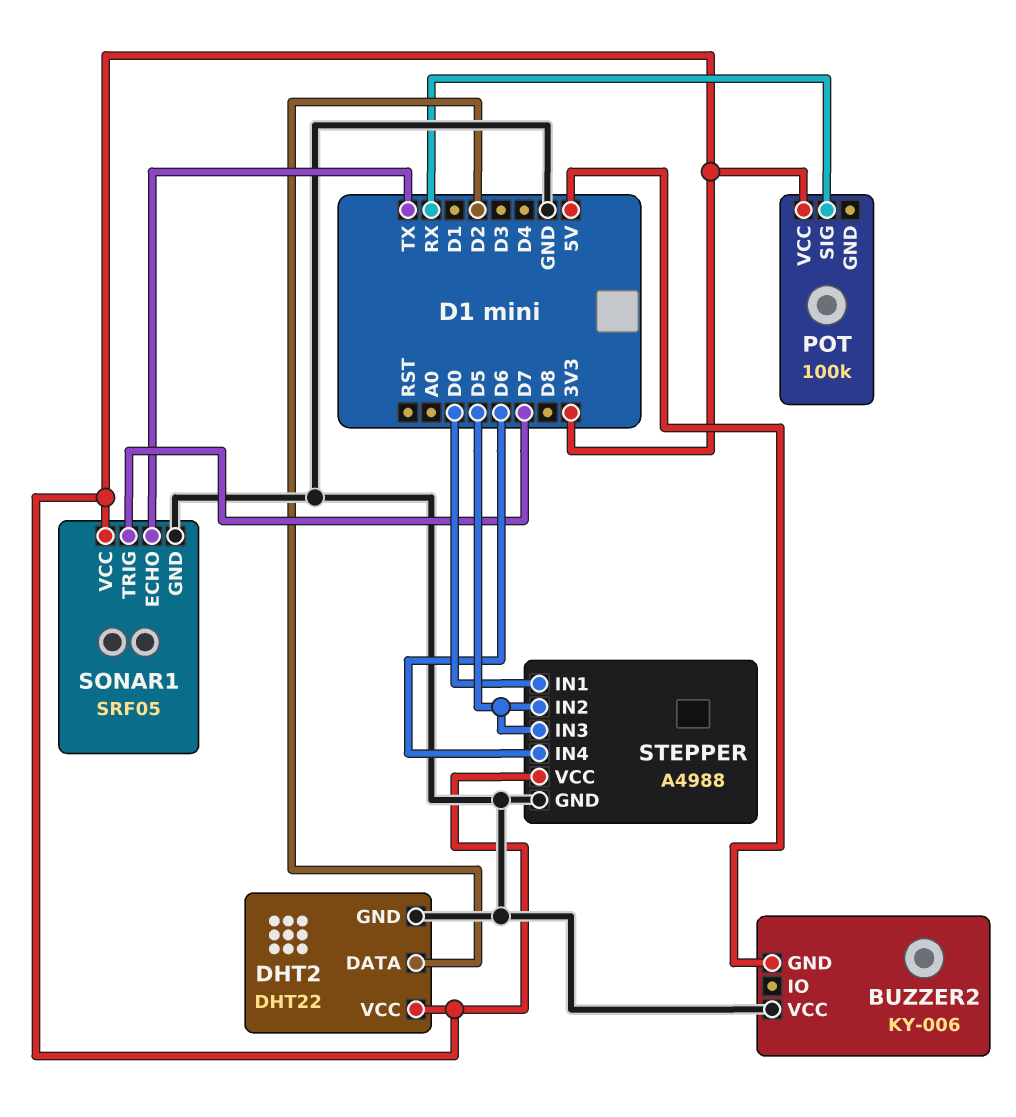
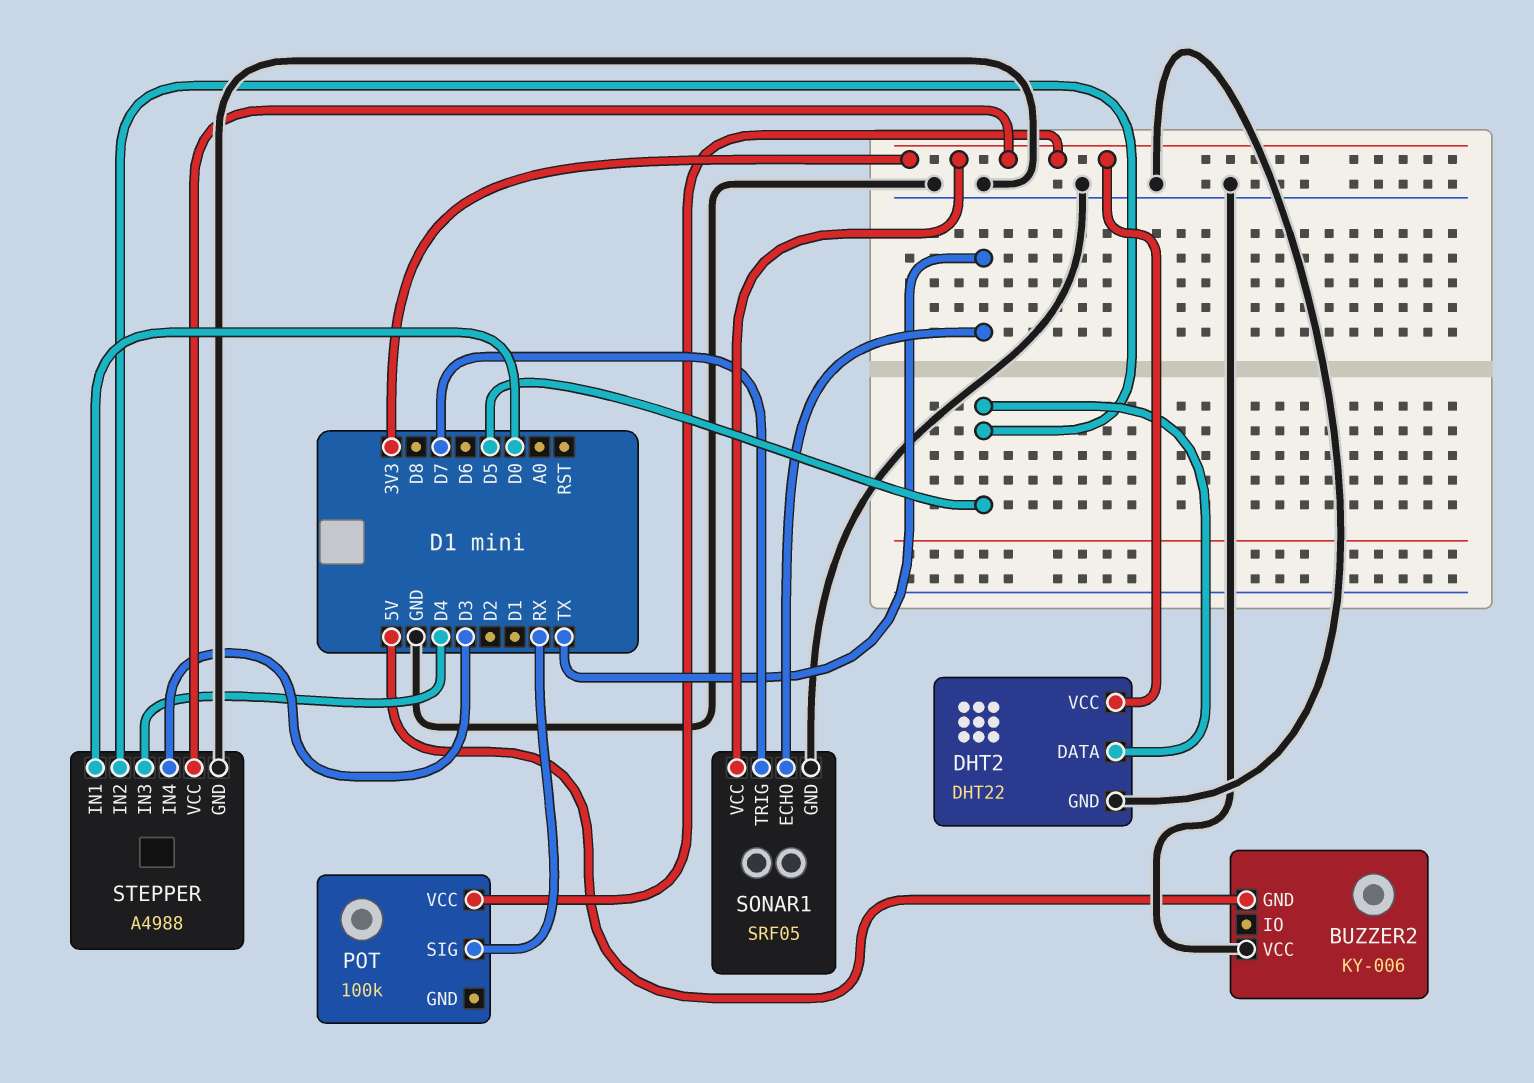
DHT2 pin DATA: D2 -> D5
STEPPER pin IN3: D5 -> D4
STEPPER pin IN4: D6 -> D3

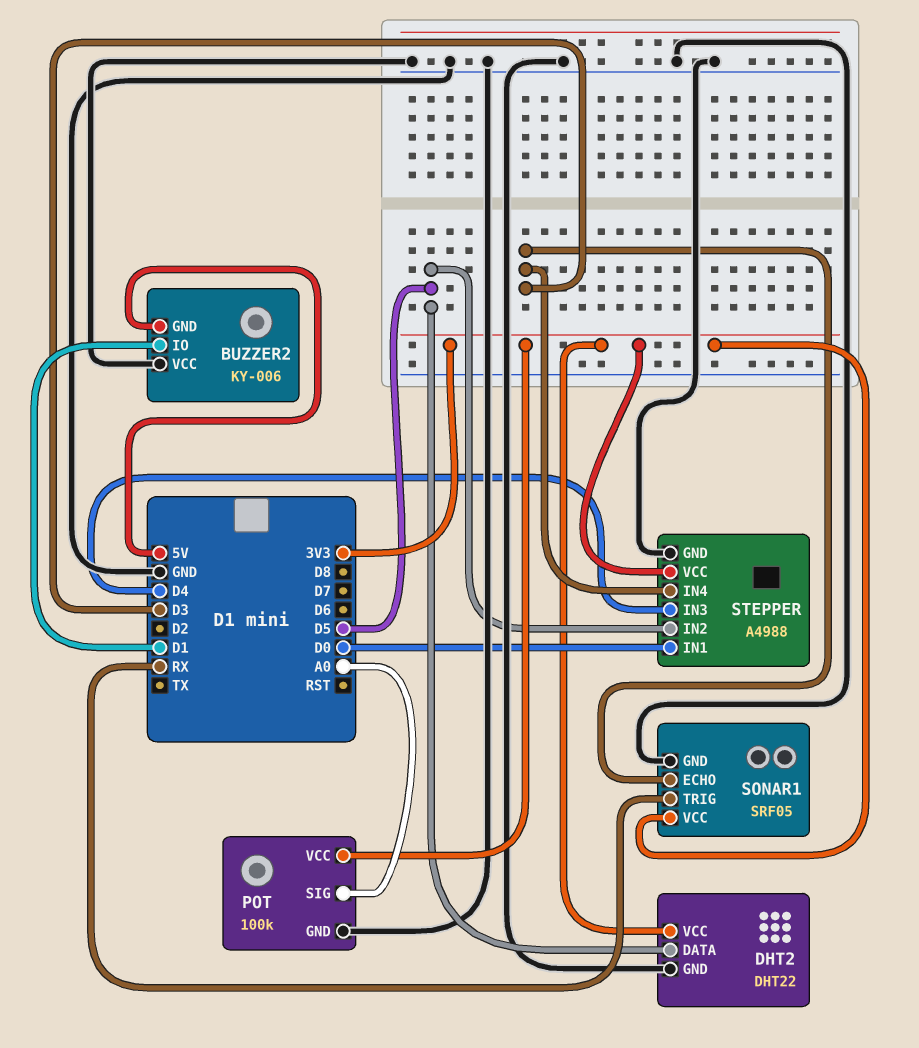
BUZZER2 pin IO: none -> D1
POT pin GND: none -> GND
POT pin SIG: RX -> A0
SONAR1 pin ECHO: TX -> D3
SONAR1 pin TRIG: D7 -> RX

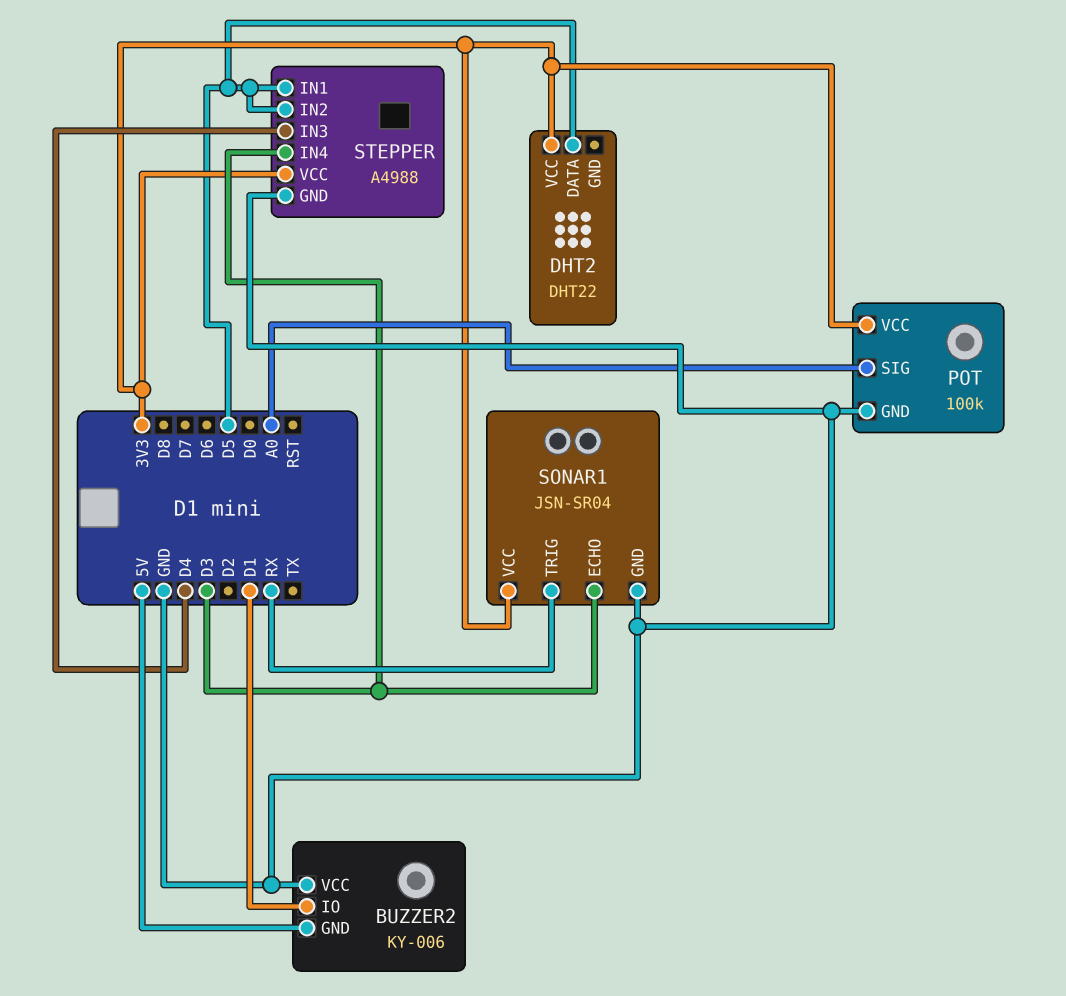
DHT2 pin GND: GND -> none
SONAR1: SRF05 -> JSN-SR04
STEPPER pin IN1: D0 -> D5

